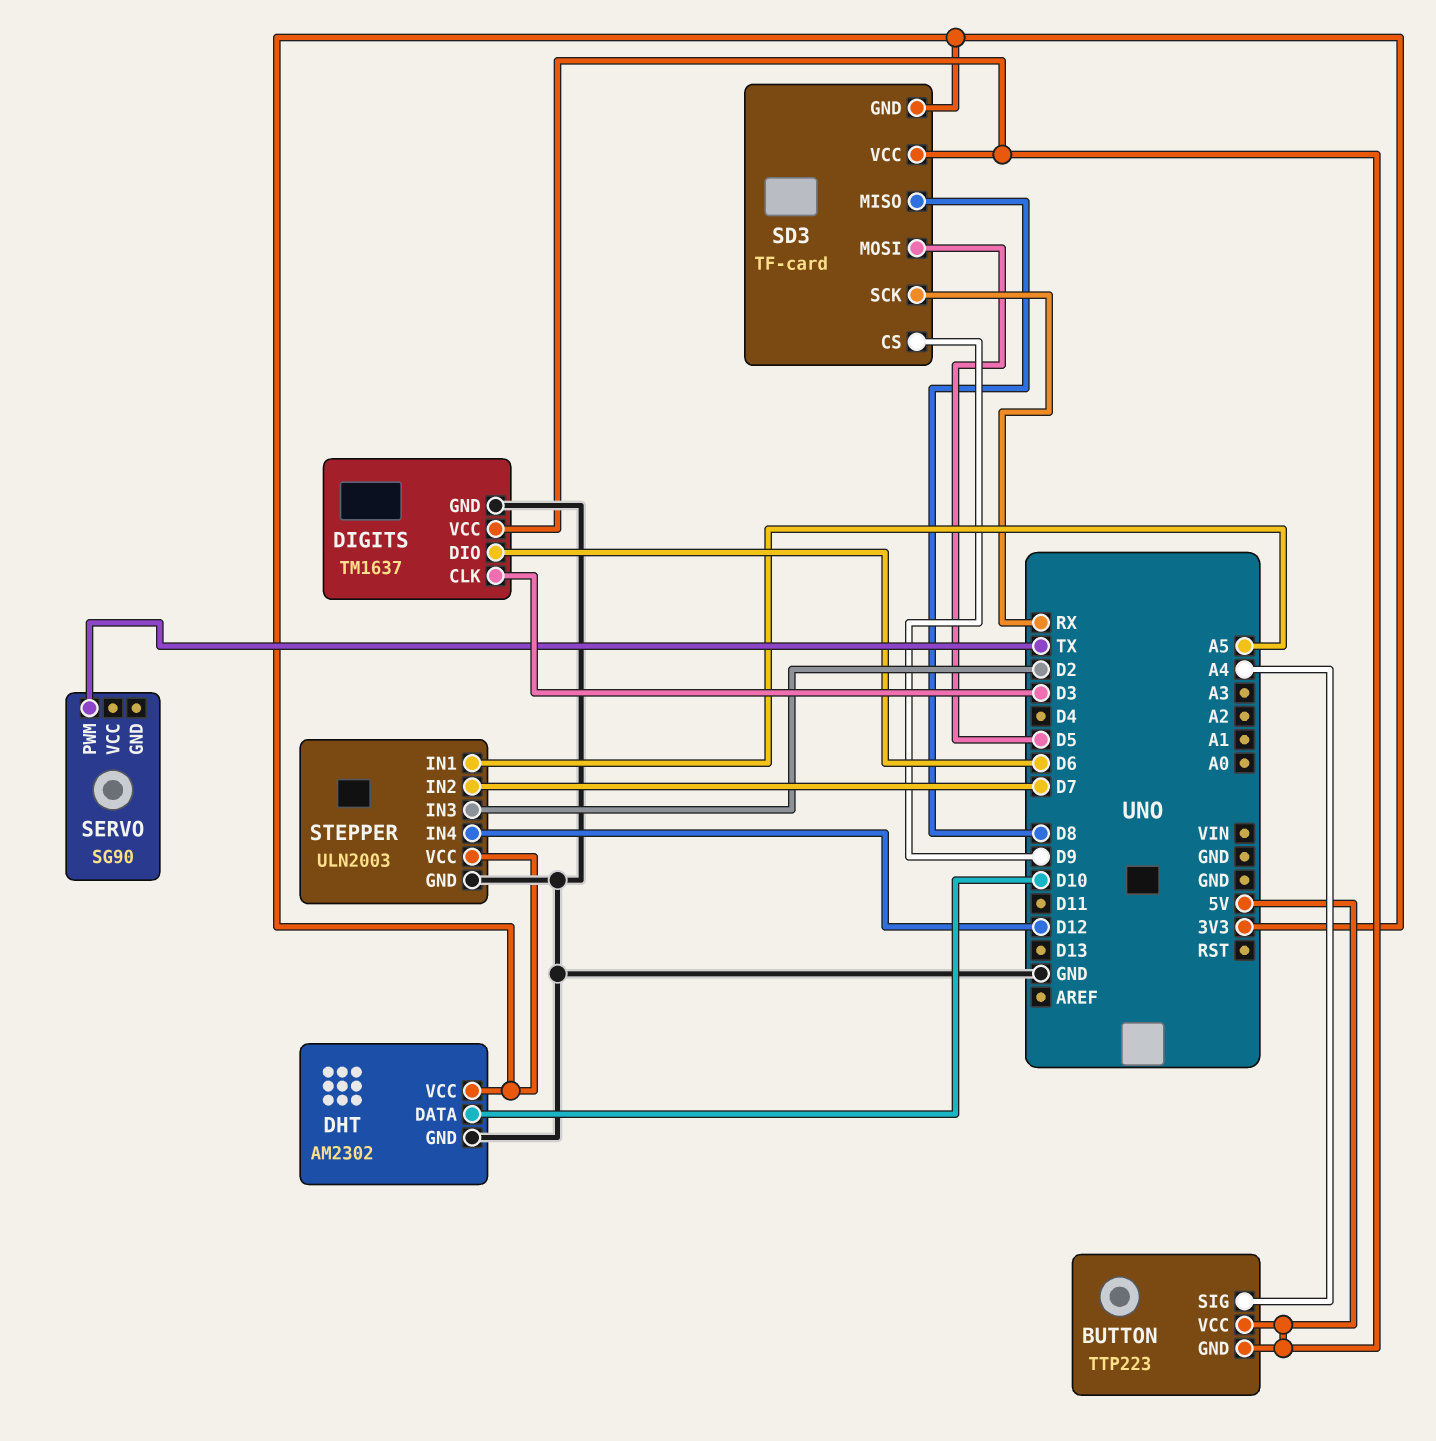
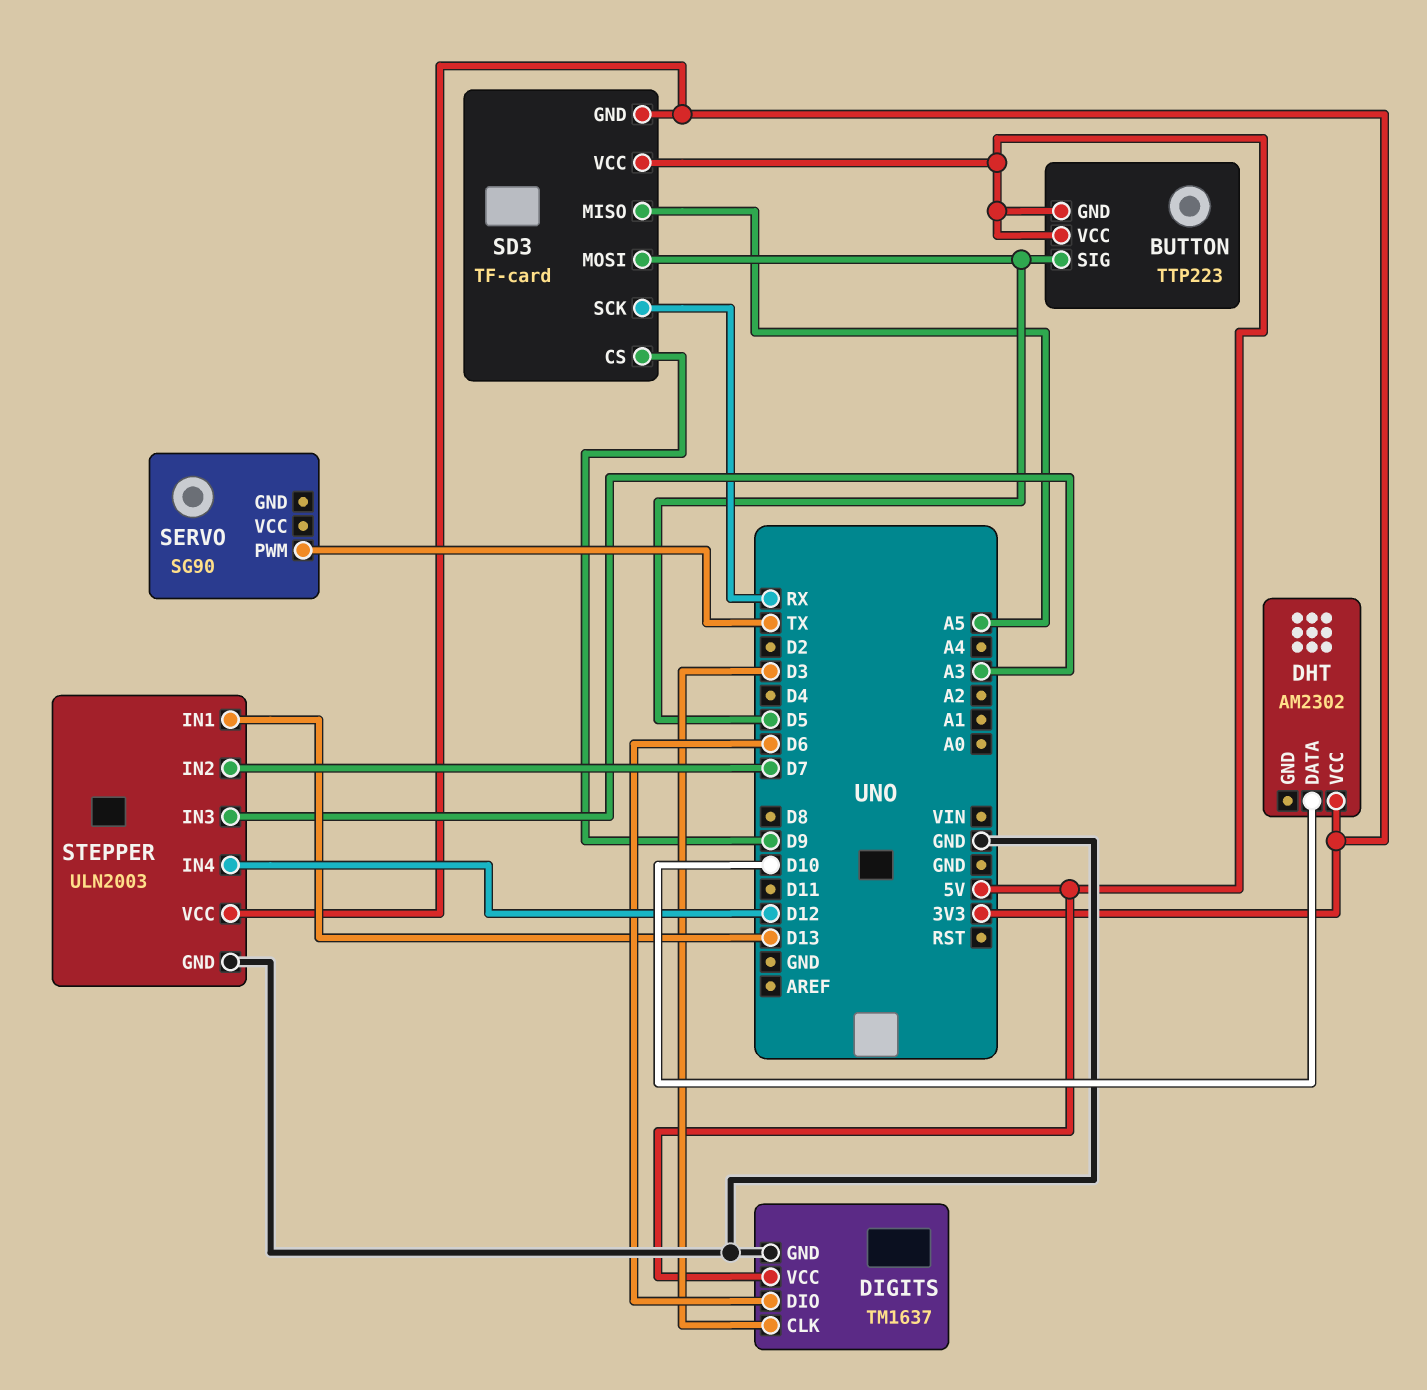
BUTTON pin SIG: A4 -> D5
DHT pin GND: GND -> none
SD3 pin MISO: D8 -> A5
STEPPER pin IN1: A5 -> D13
STEPPER pin IN3: D2 -> A3

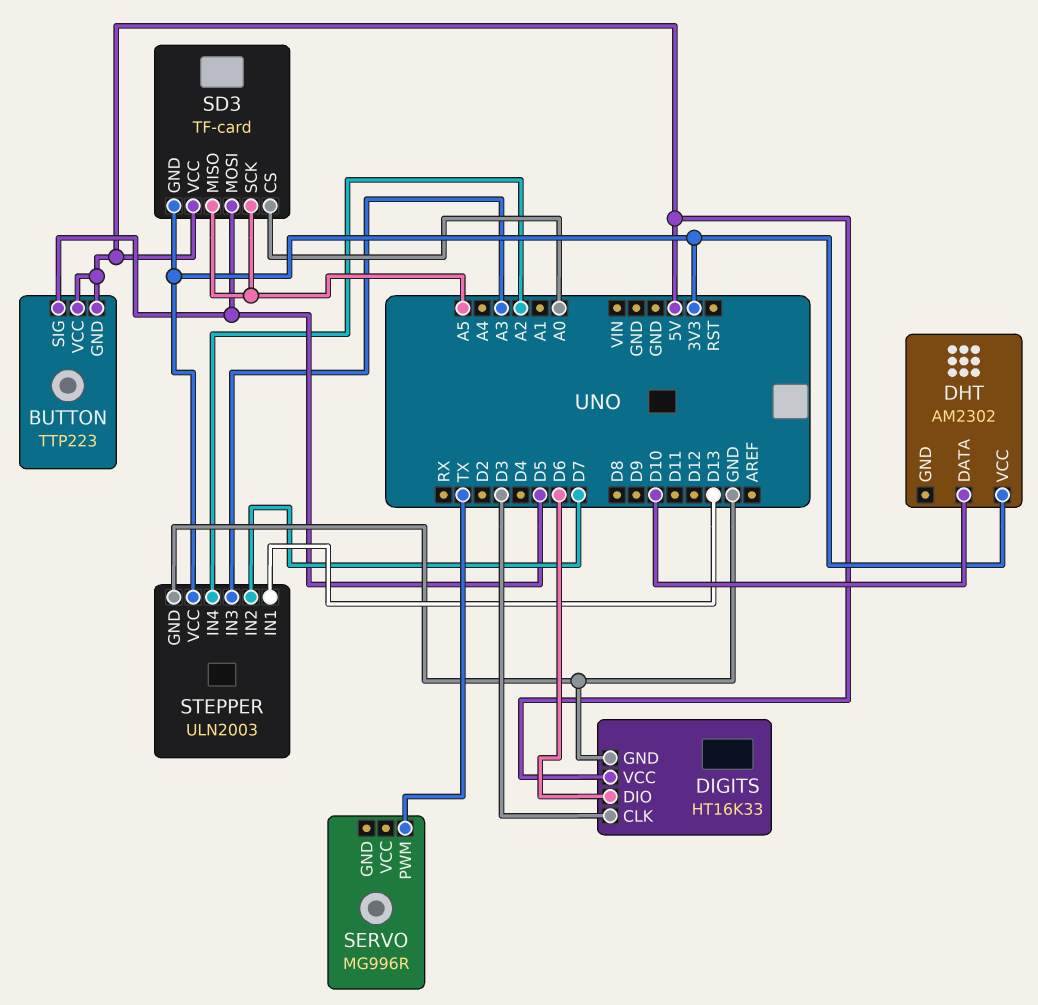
DIGITS: TM1637 -> HT16K33
SD3 pin CS: D9 -> A0
SD3 pin SCK: RX -> A5
SERVO: SG90 -> MG996R
STEPPER pin IN4: D12 -> A2

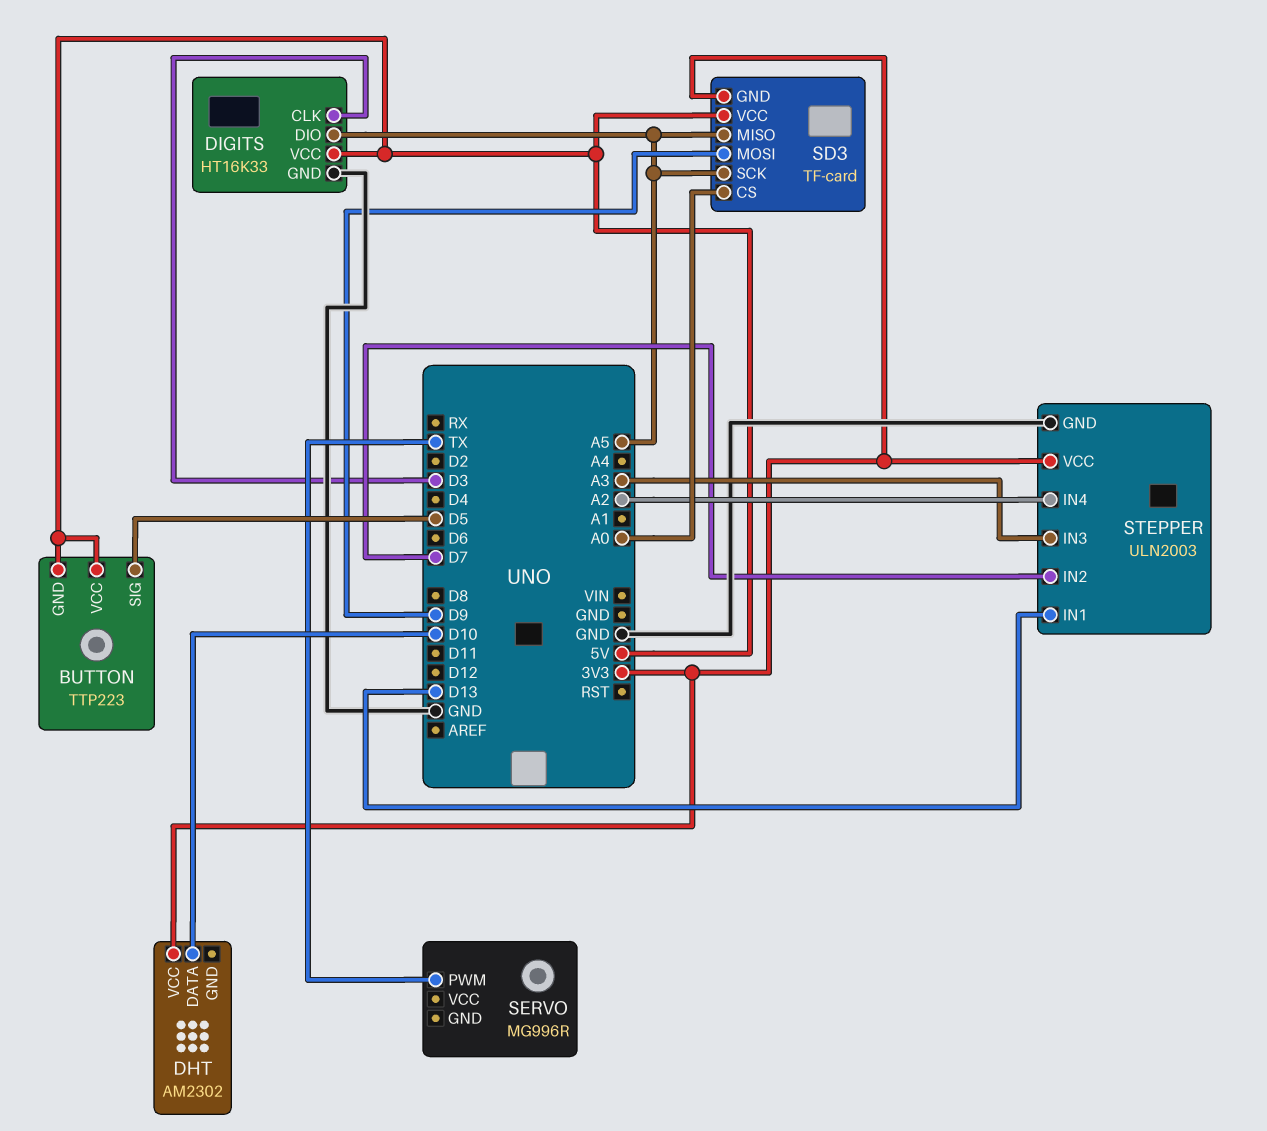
DIGITS pin DIO: D6 -> A5
SD3 pin MOSI: D5 -> D9

